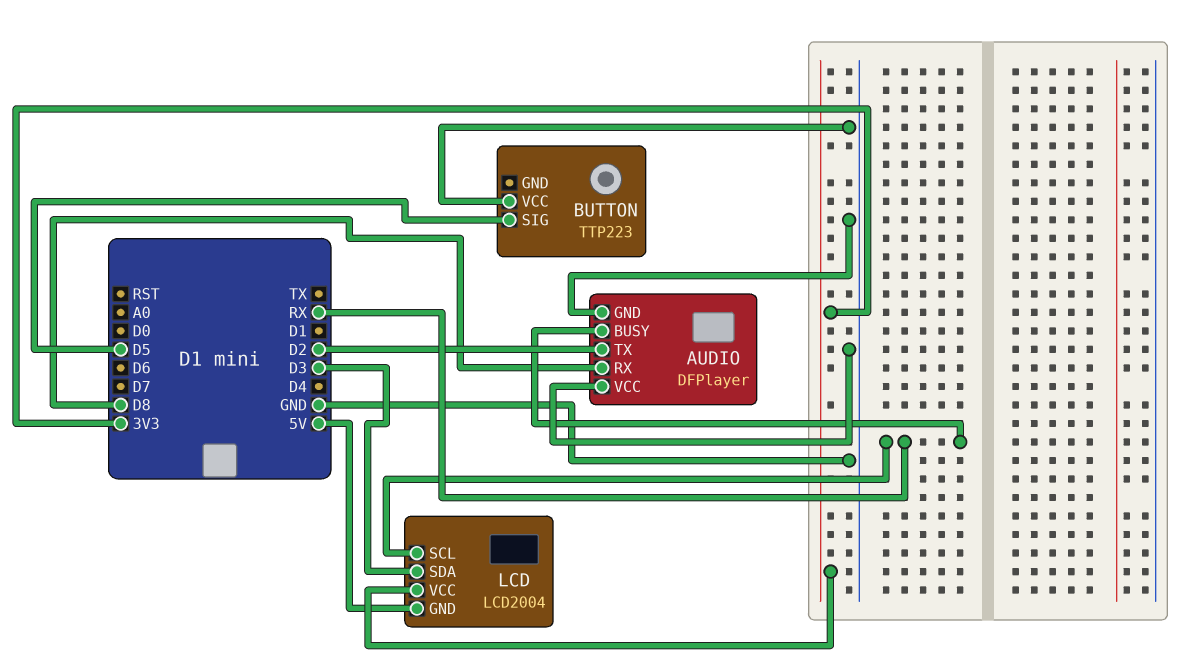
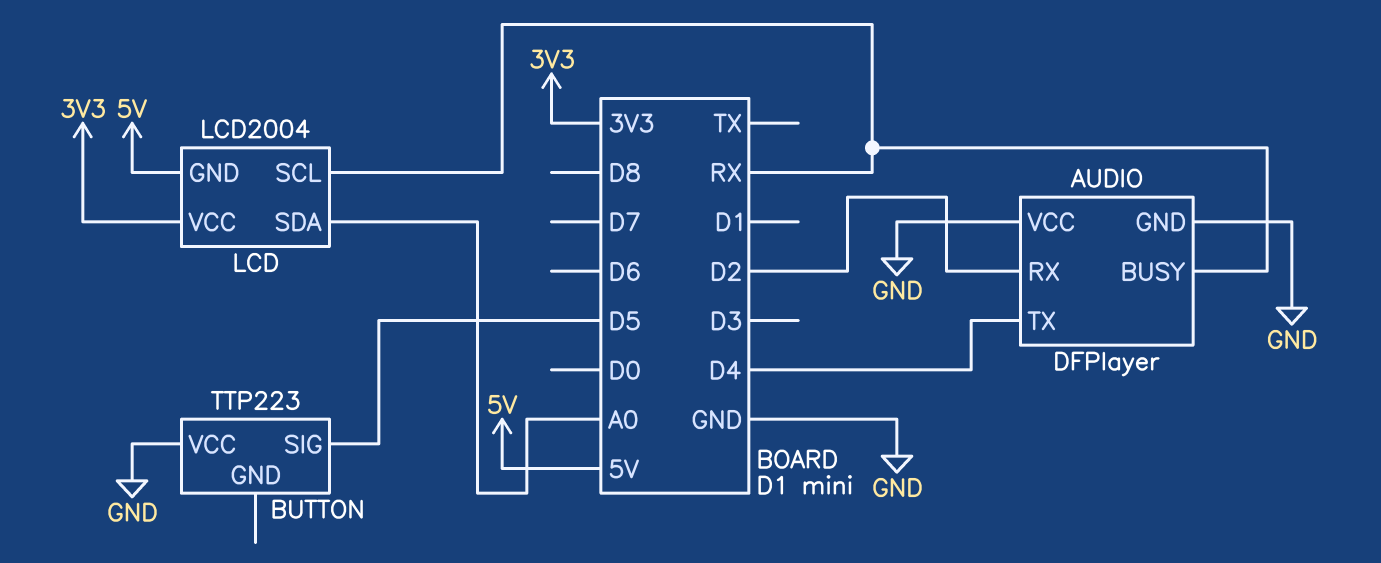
AUDIO pin RX: D8 -> D2
AUDIO pin TX: D2 -> D4
LCD pin SDA: D3 -> A0

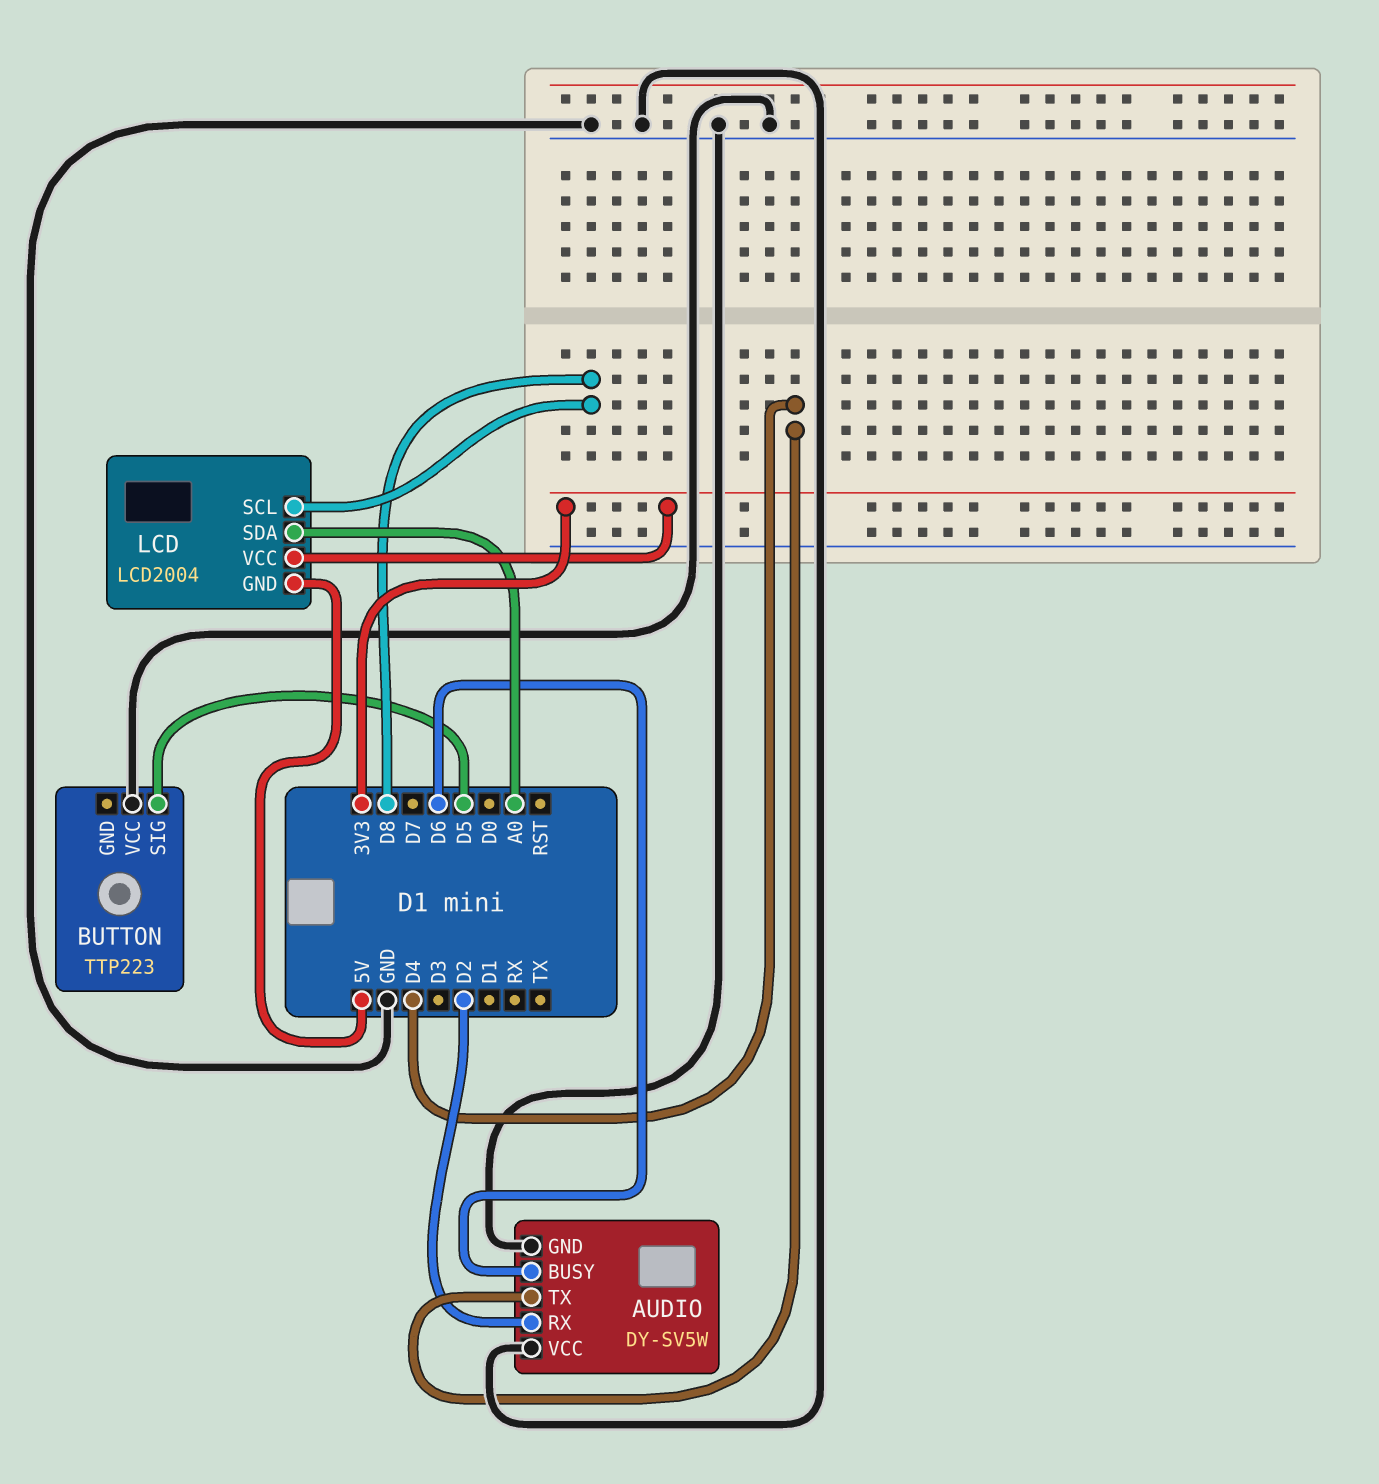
AUDIO: DFPlayer -> DY-SV5W
AUDIO pin BUSY: RX -> D6
LCD pin SCL: RX -> D8

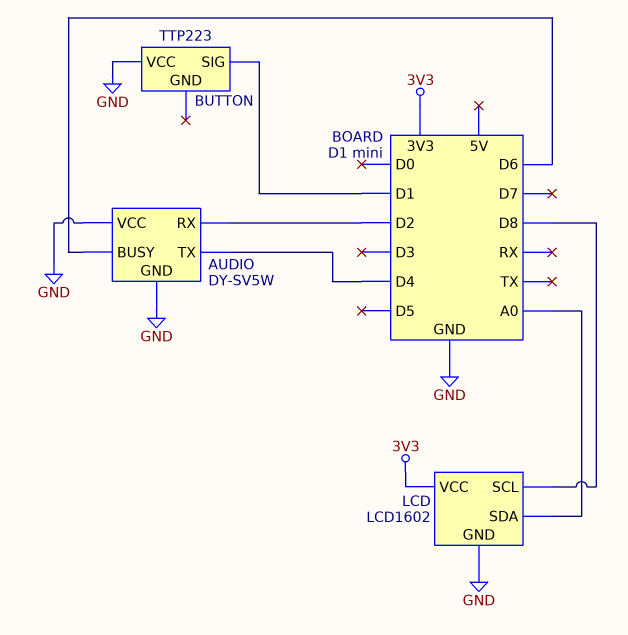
BUTTON pin SIG: D5 -> D1
LCD: LCD2004 -> LCD1602
LCD pin GND: 5V -> GND

